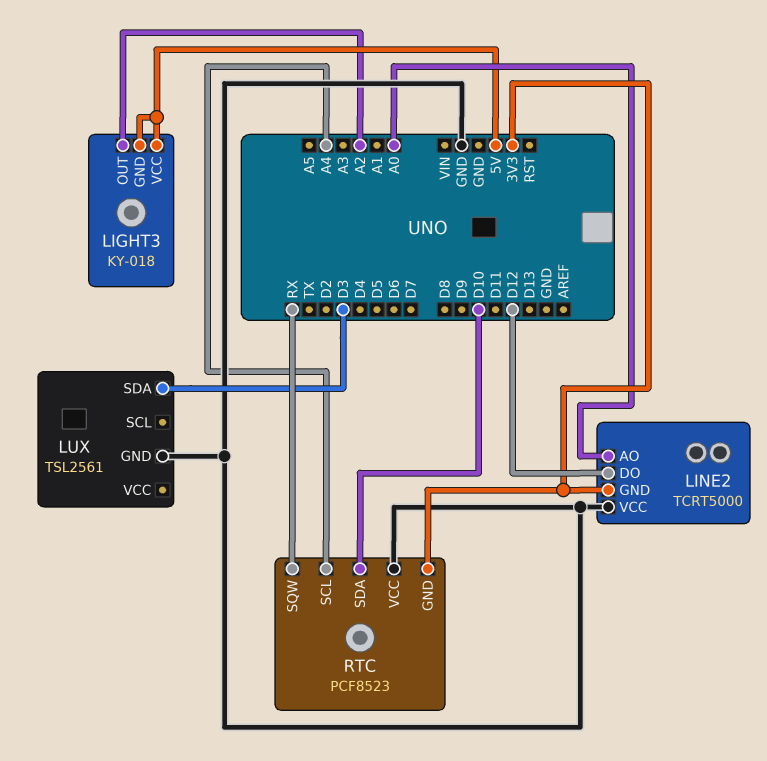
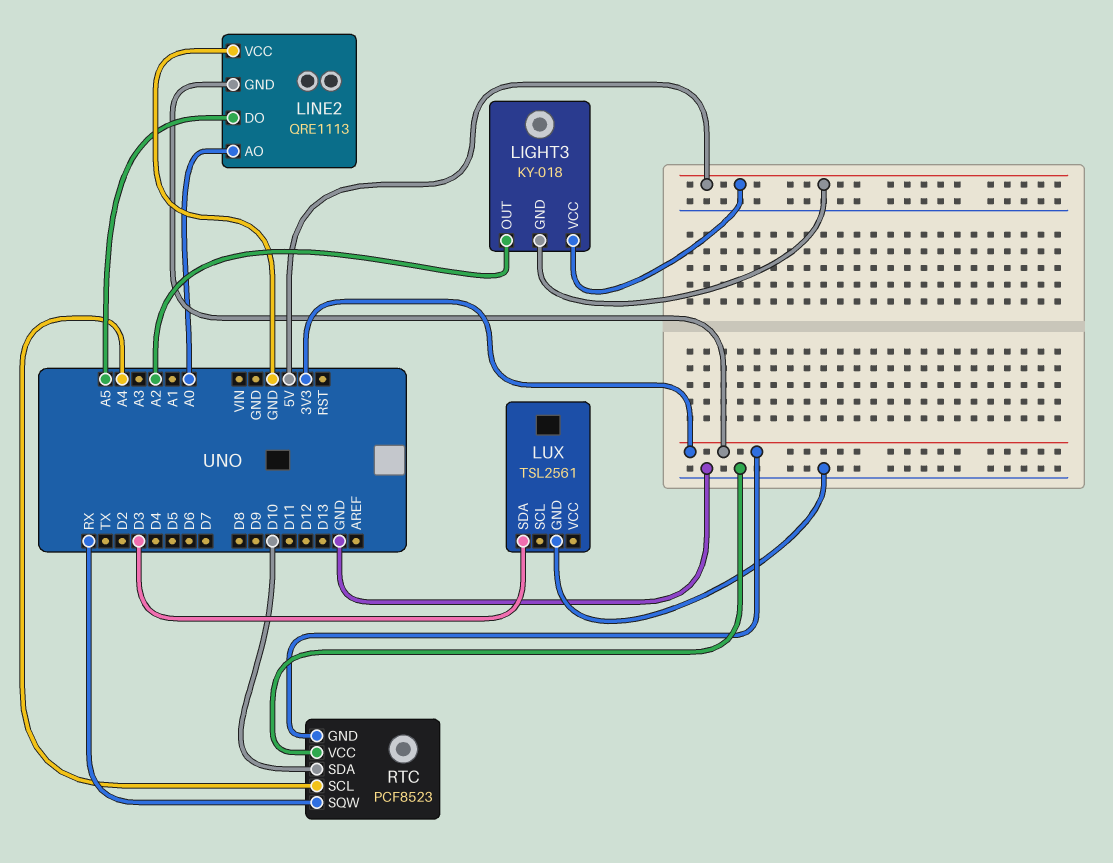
LINE2: TCRT5000 -> QRE1113
LINE2 pin DO: D12 -> A5

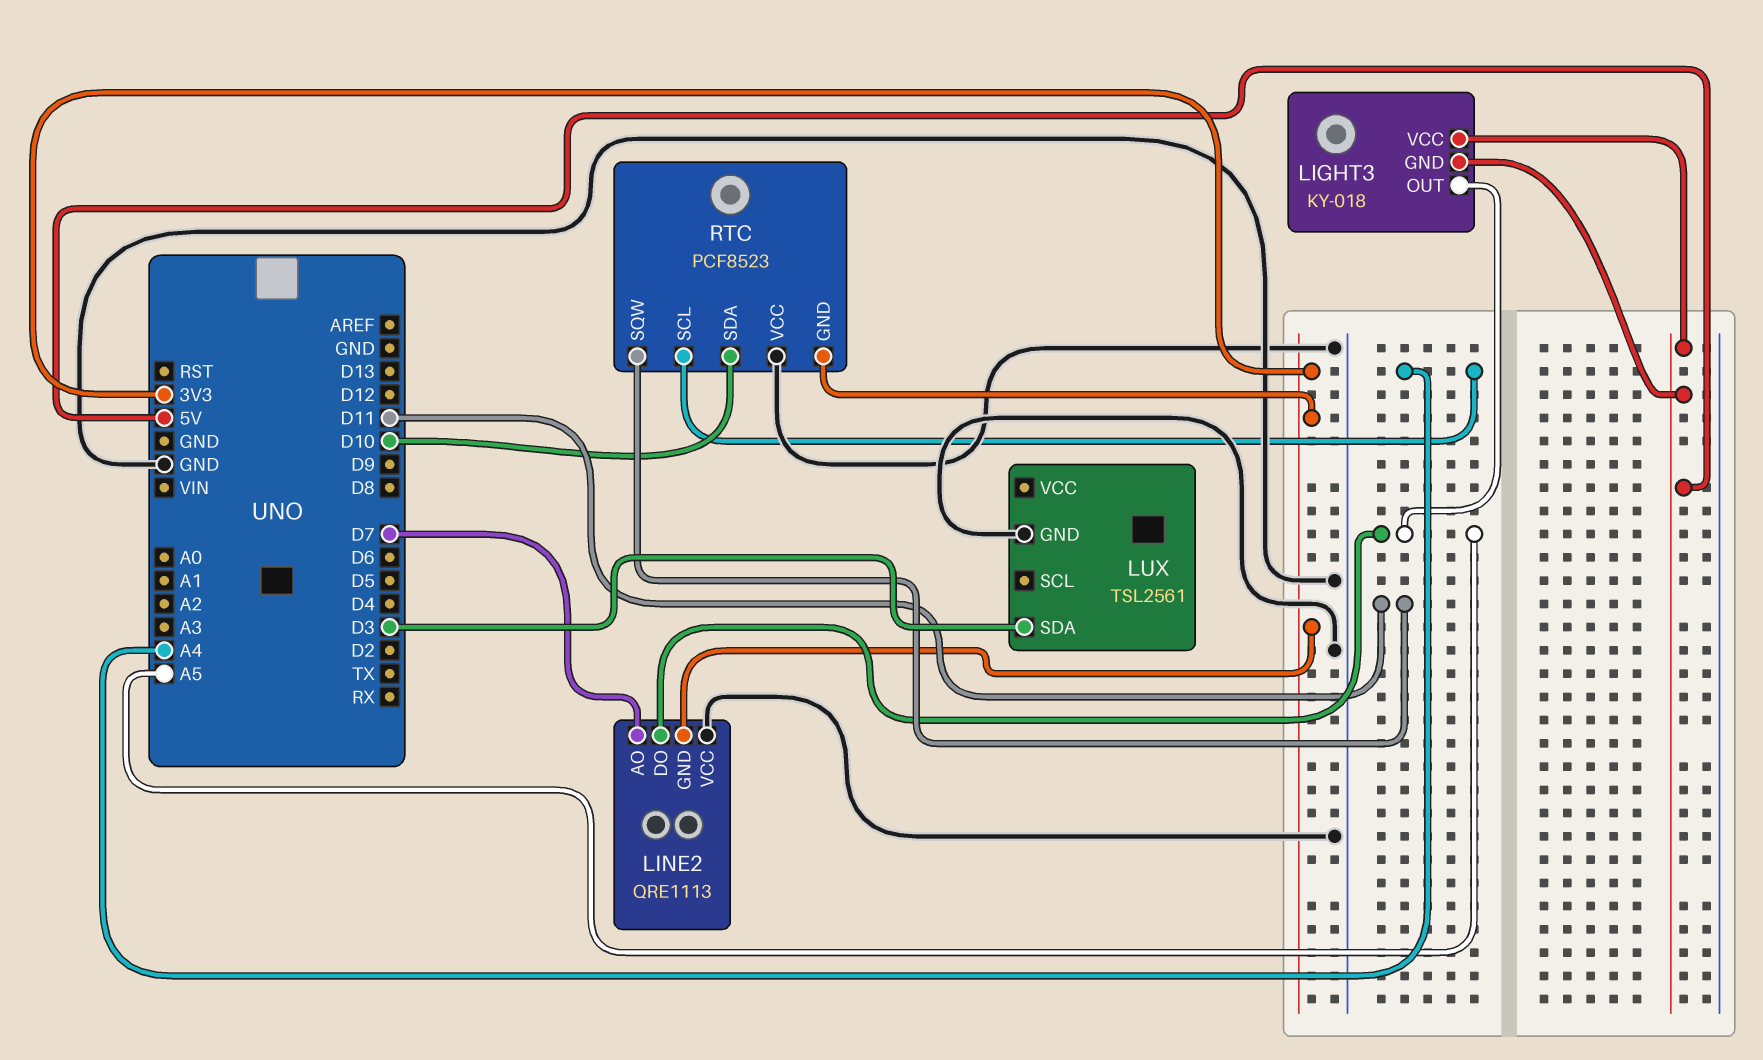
LIGHT3 pin OUT: A2 -> A5
LINE2 pin AO: A0 -> D7
RTC pin SQW: RX -> D11

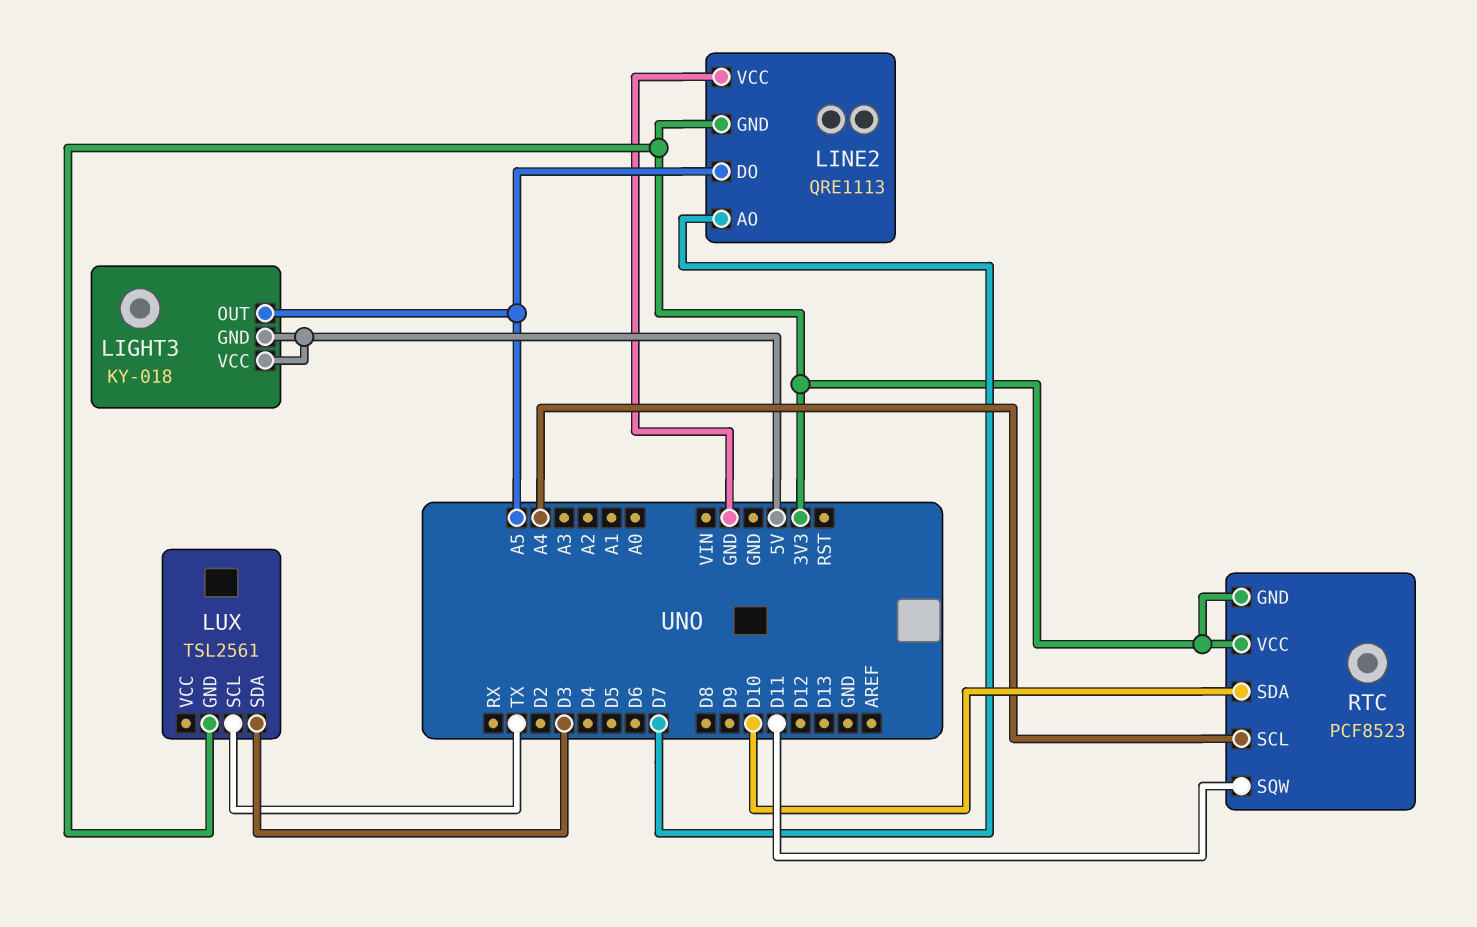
LUX pin GND: GND -> 3V3
LUX pin SCL: none -> TX
RTC pin VCC: GND -> 3V3

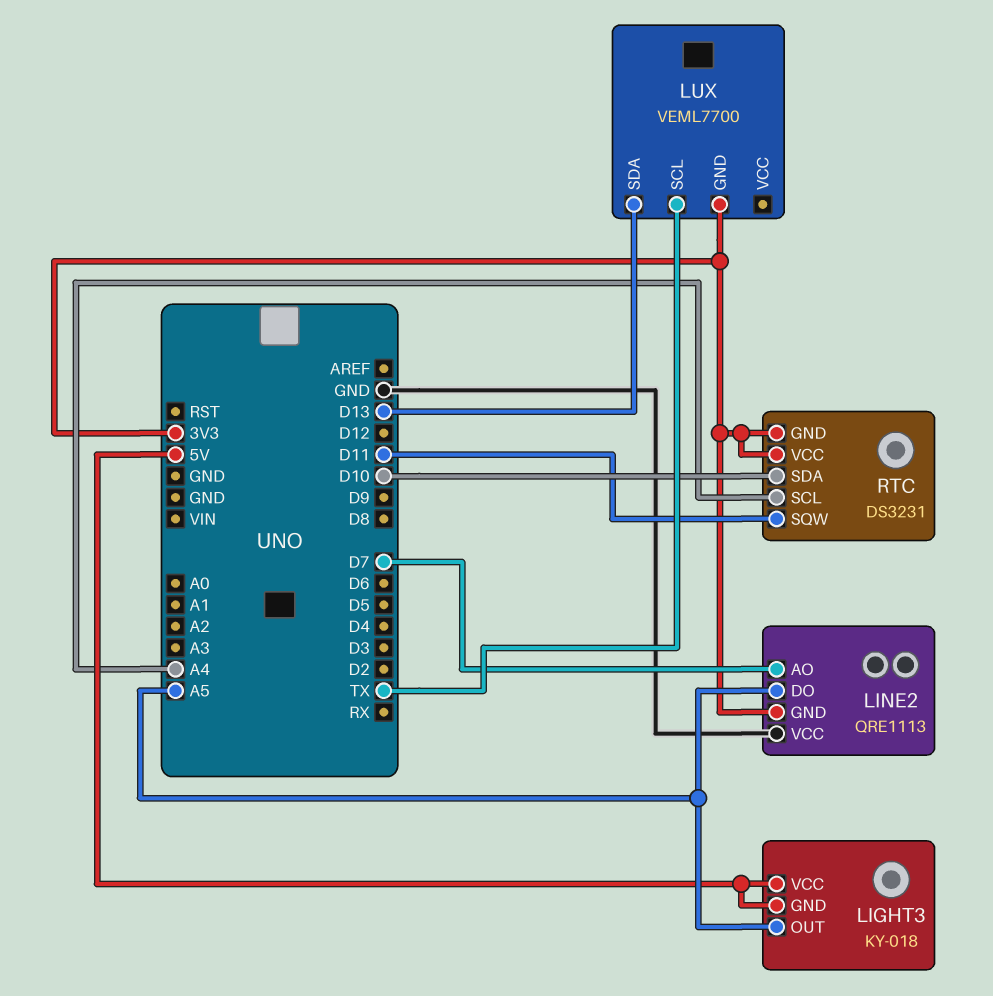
LUX: TSL2561 -> VEML7700
LUX pin SDA: D3 -> D13
RTC: PCF8523 -> DS3231

